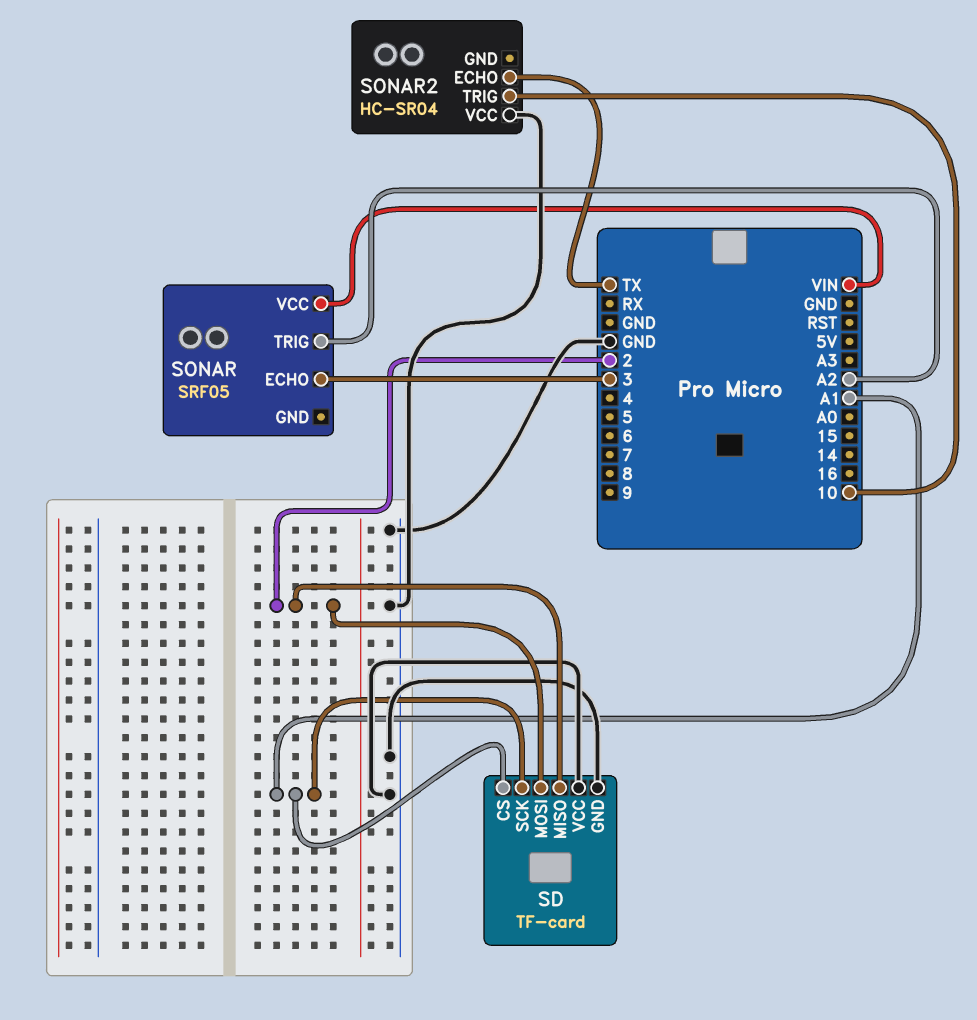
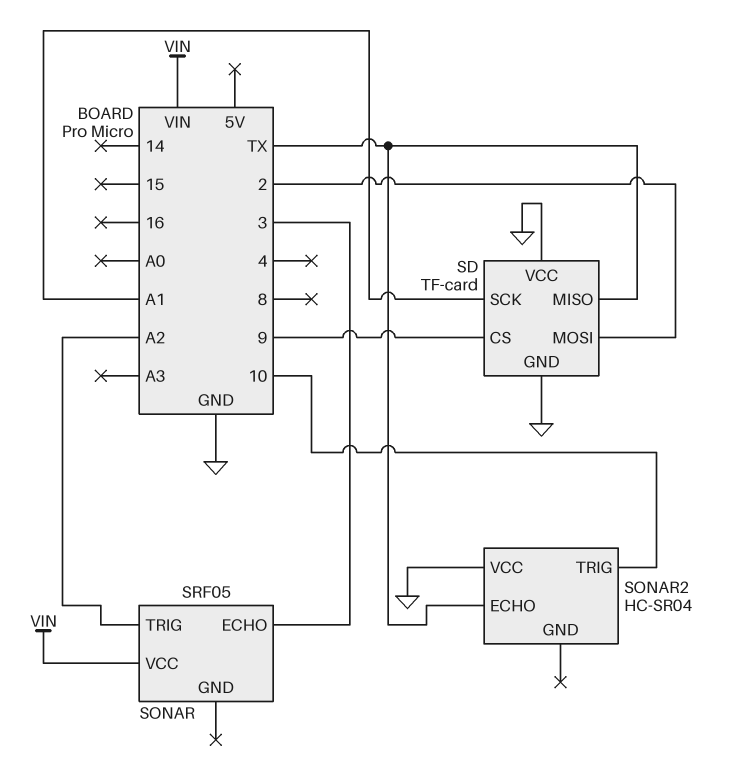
SD pin CS: A1 -> 9
SD pin MISO: 2 -> TX

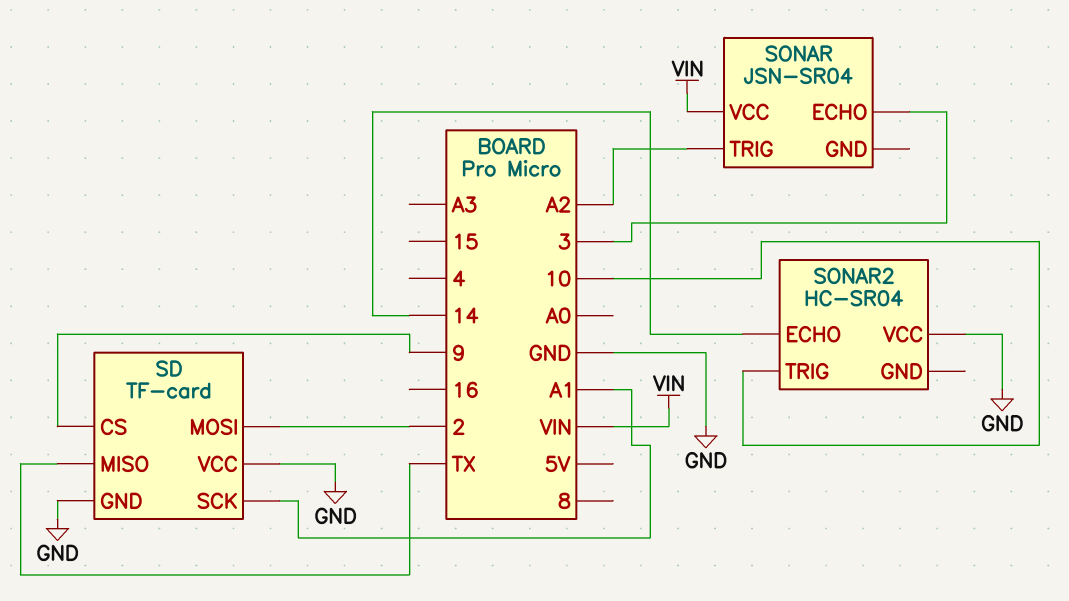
SONAR: SRF05 -> JSN-SR04
SONAR2 pin ECHO: TX -> 14

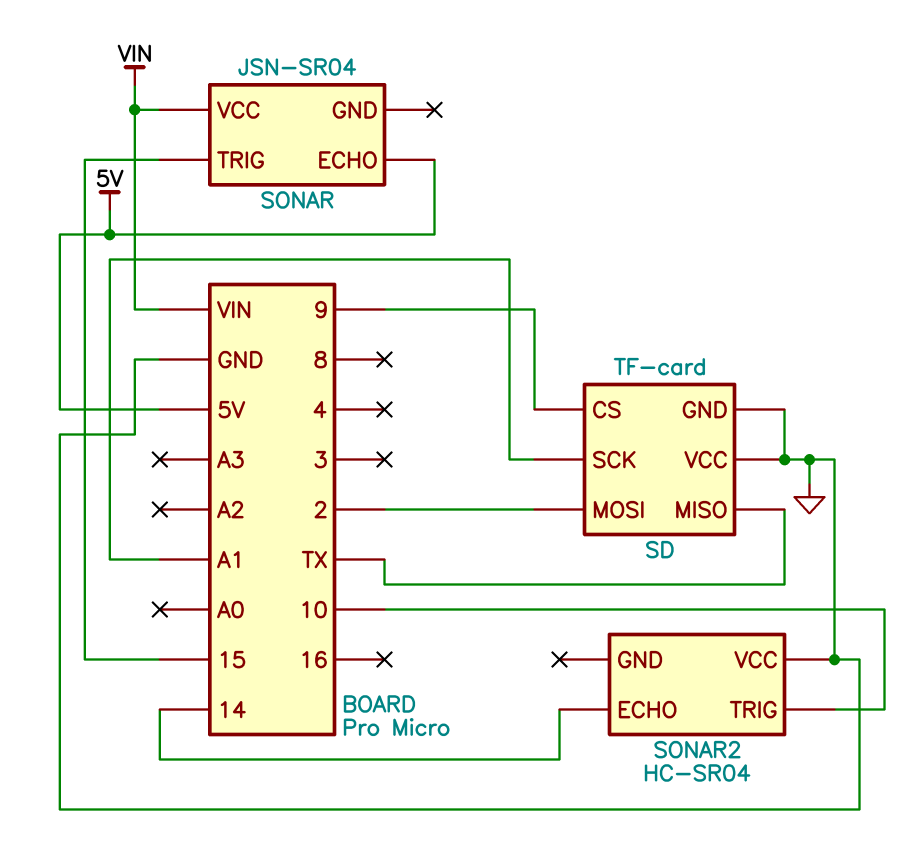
SONAR pin ECHO: 3 -> 5V
SONAR pin TRIG: A2 -> 15

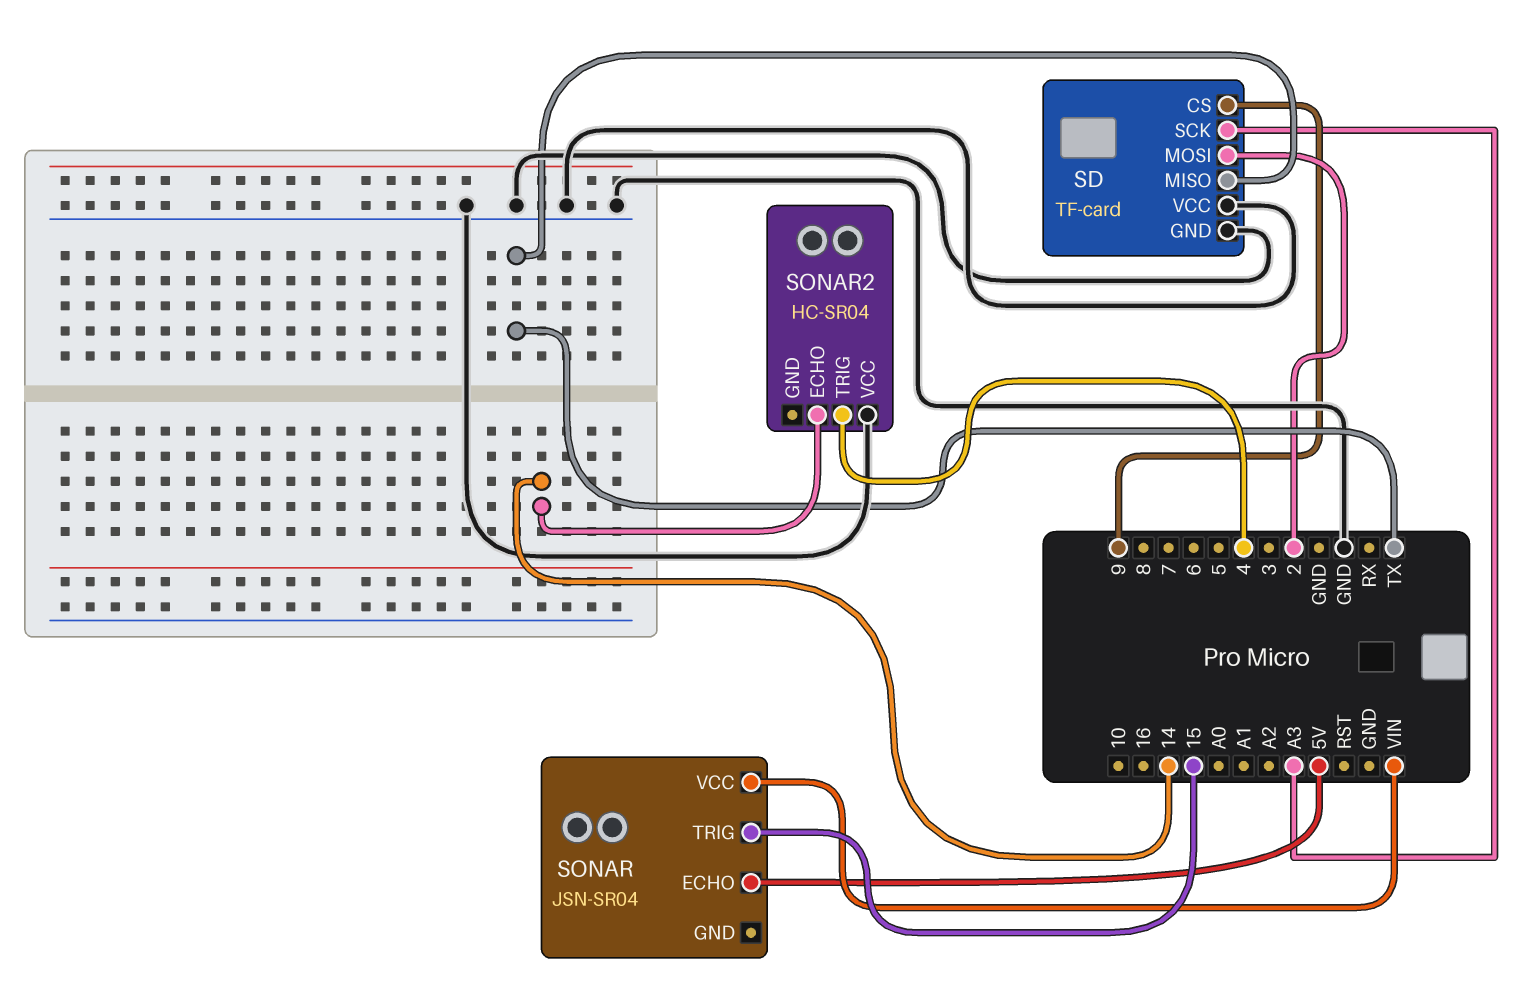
SD pin SCK: A1 -> A3
SONAR2 pin TRIG: 10 -> 4

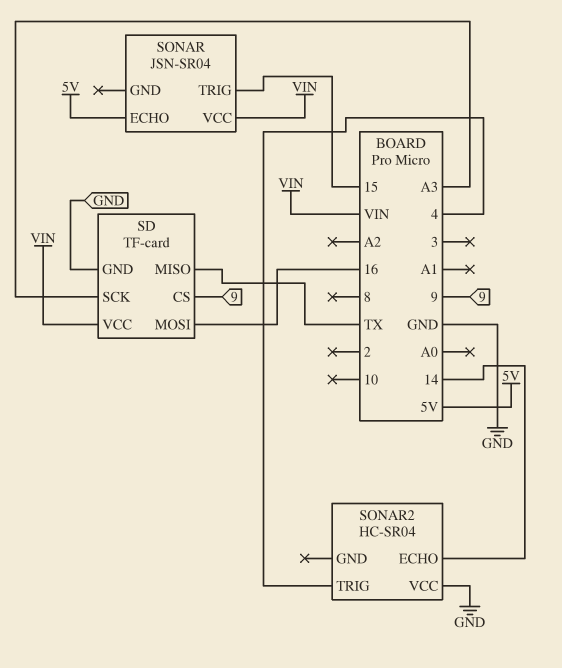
SD pin MOSI: 2 -> 16
SD pin VCC: GND -> VIN

